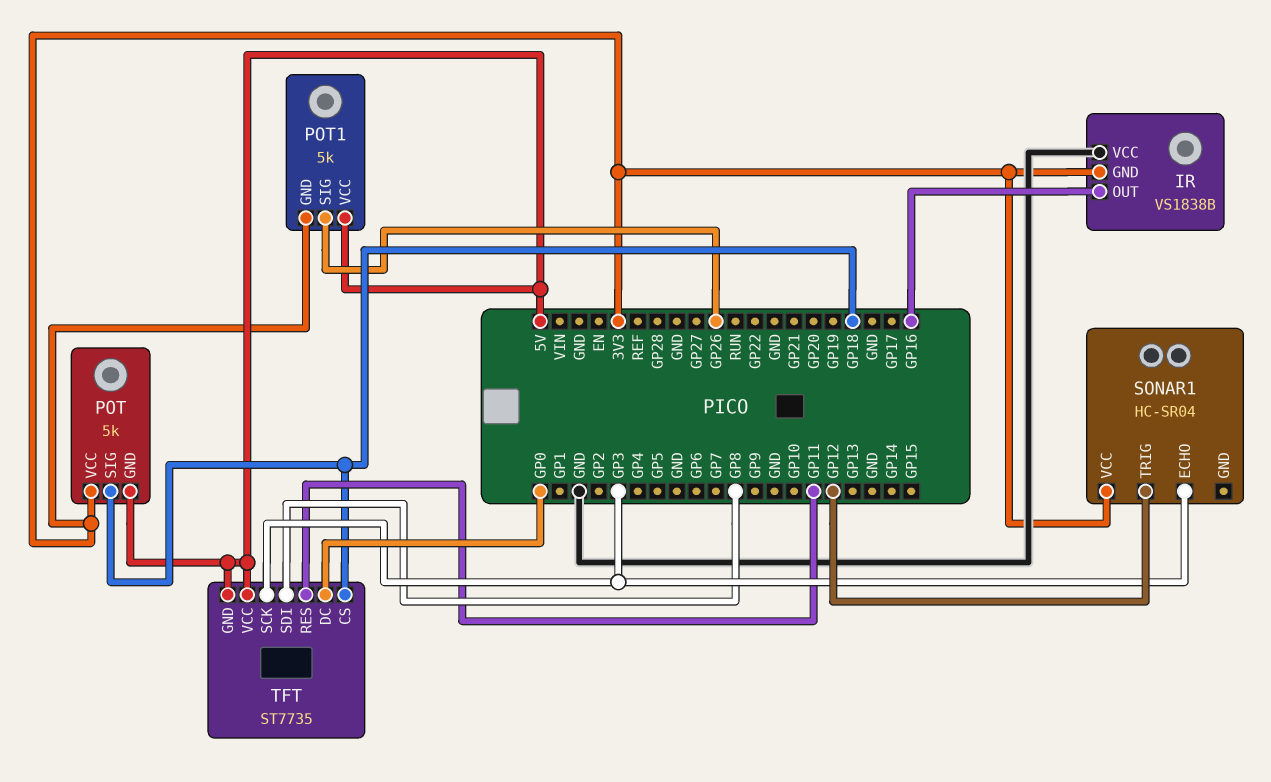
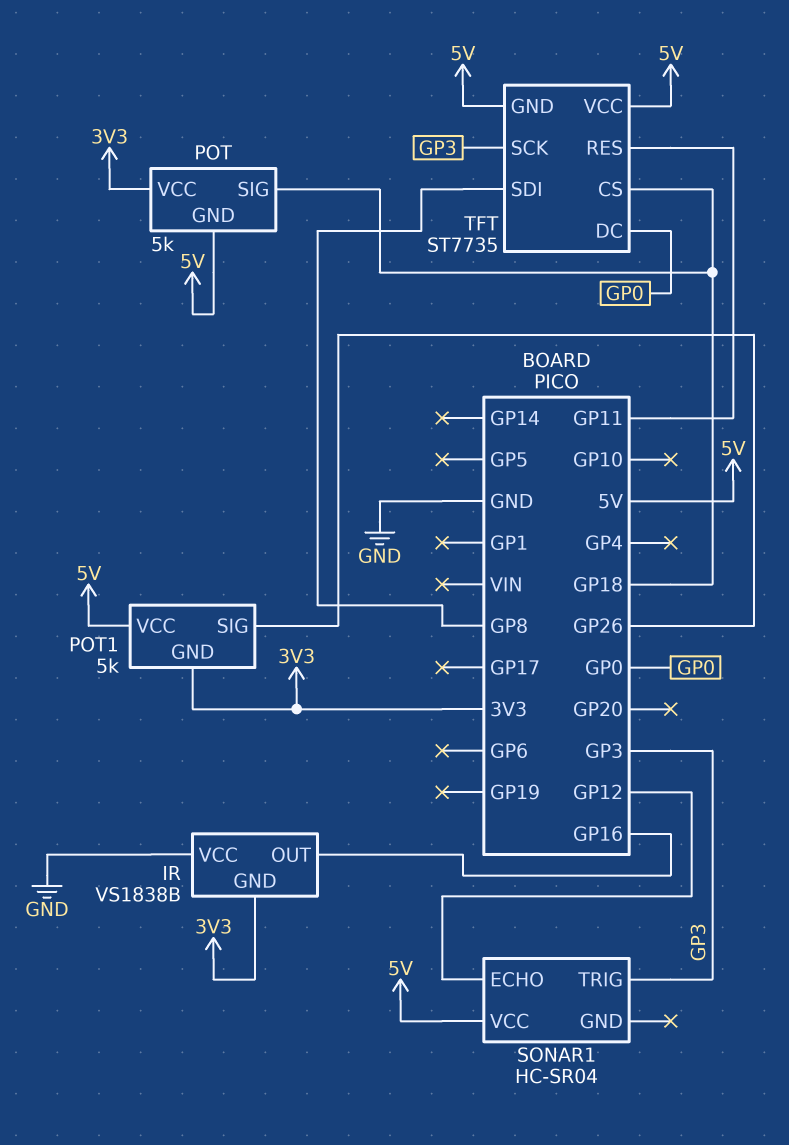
SONAR1 pin ECHO: GP3 -> GP12
SONAR1 pin TRIG: GP12 -> GP3
SONAR1 pin VCC: 3V3 -> 5V

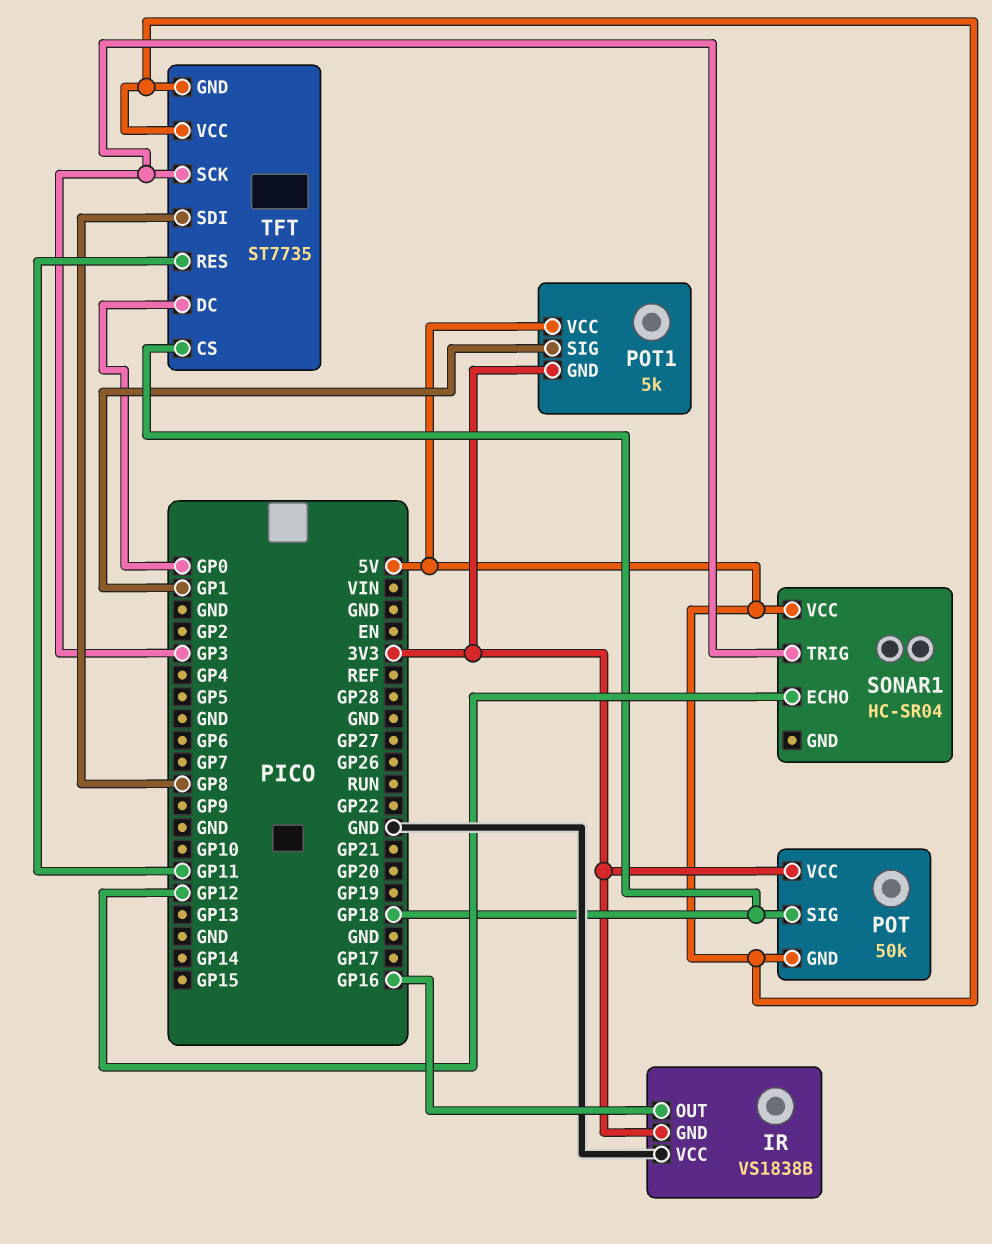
POT: 5k -> 50k
POT1 pin SIG: GP26 -> GP1

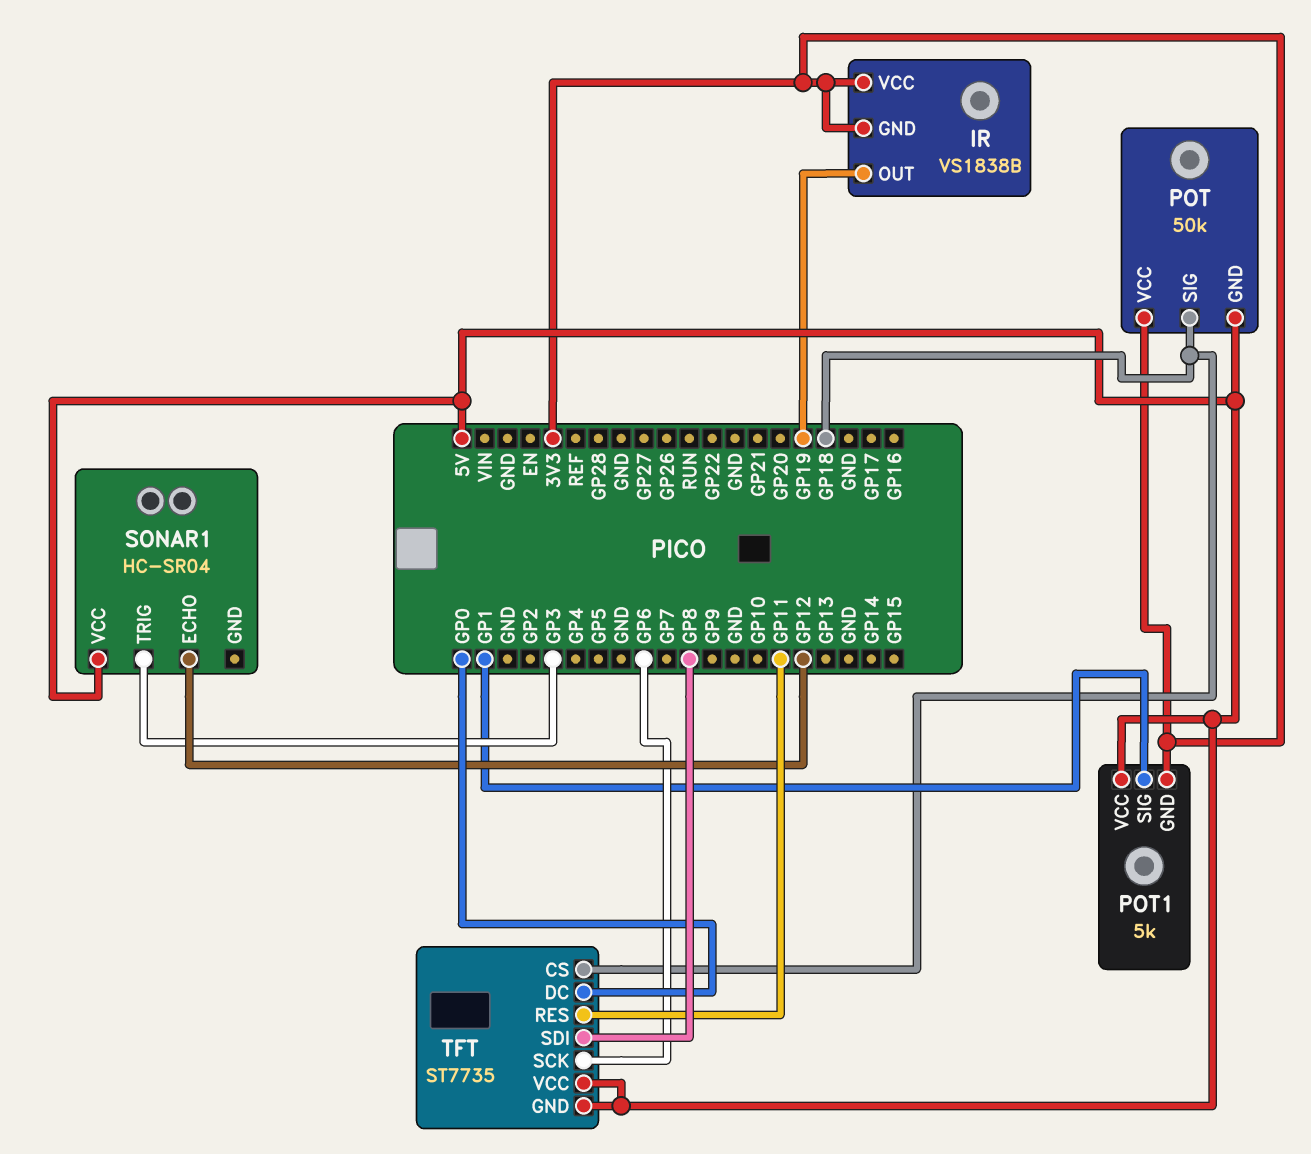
IR pin OUT: GP16 -> GP19
IR pin VCC: GND -> 3V3
TFT pin SCK: GP3 -> GP6

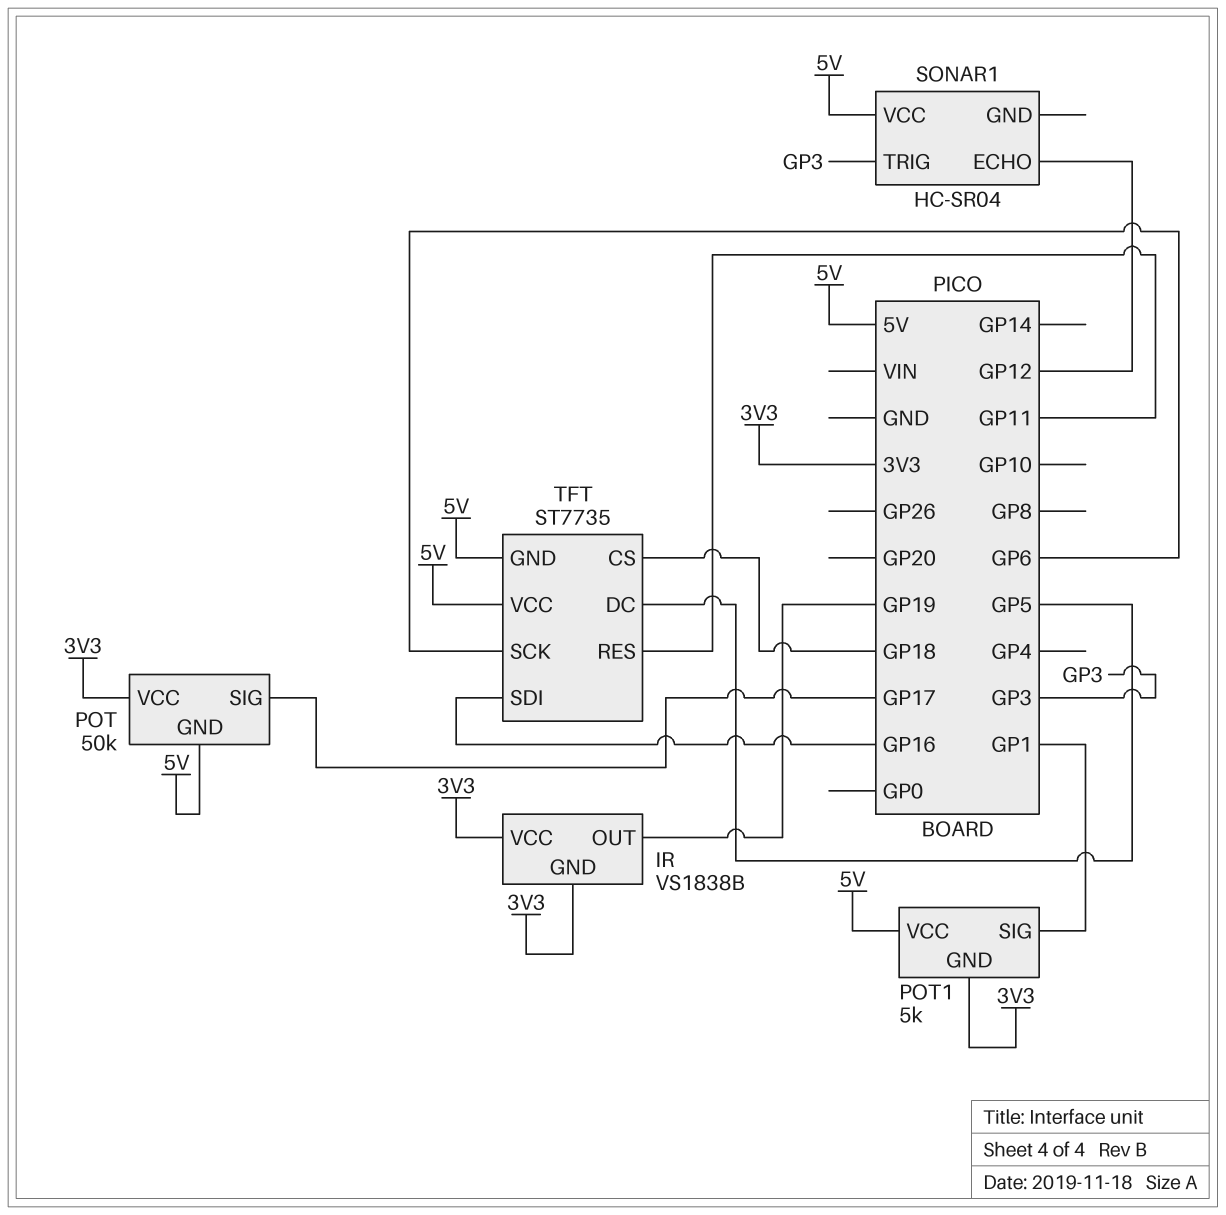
POT pin SIG: GP18 -> GP17
TFT pin DC: GP0 -> GP5
TFT pin SDI: GP8 -> GP16

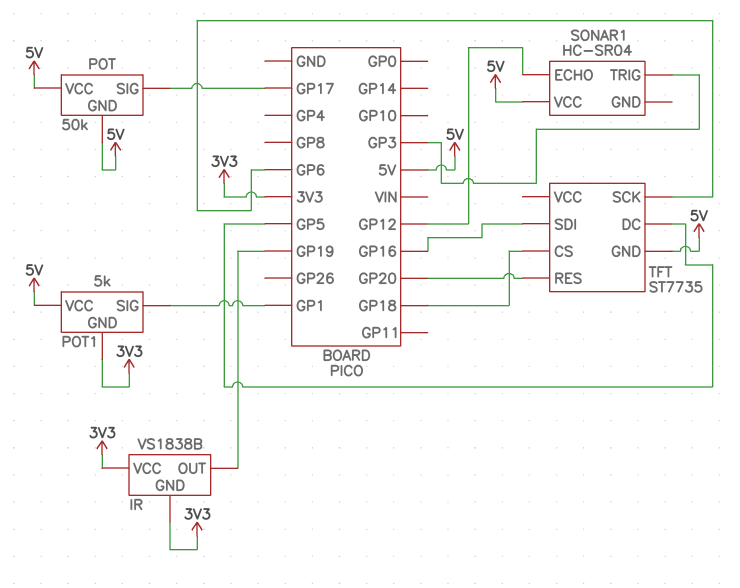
POT pin VCC: 3V3 -> 5V
TFT pin RES: GP11 -> GP20
TFT pin VCC: 5V -> none

